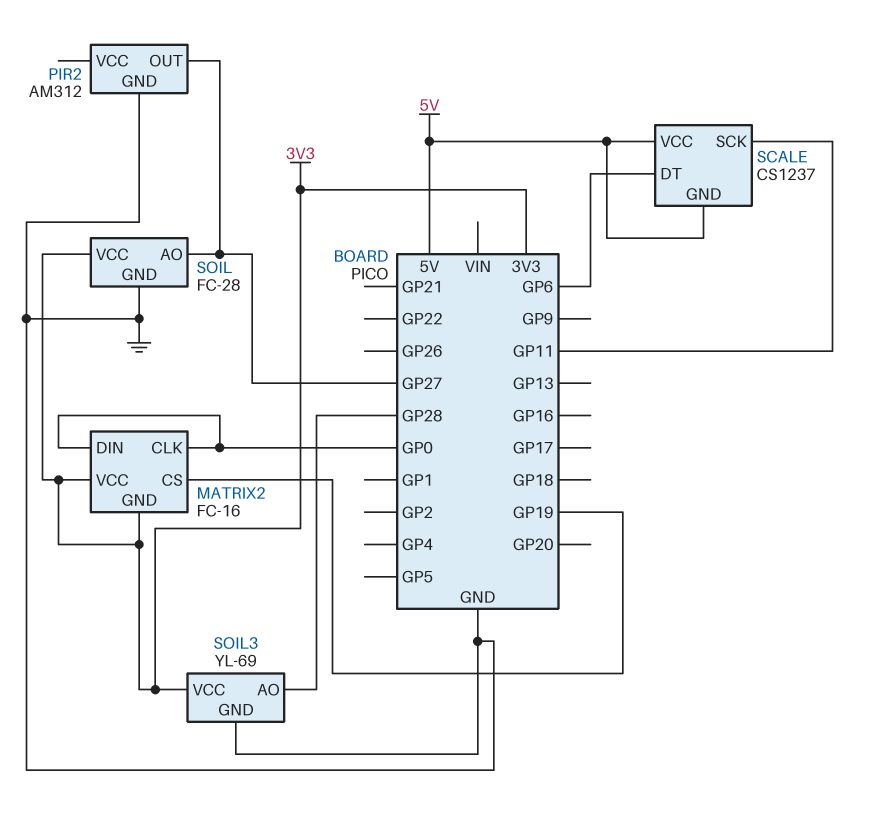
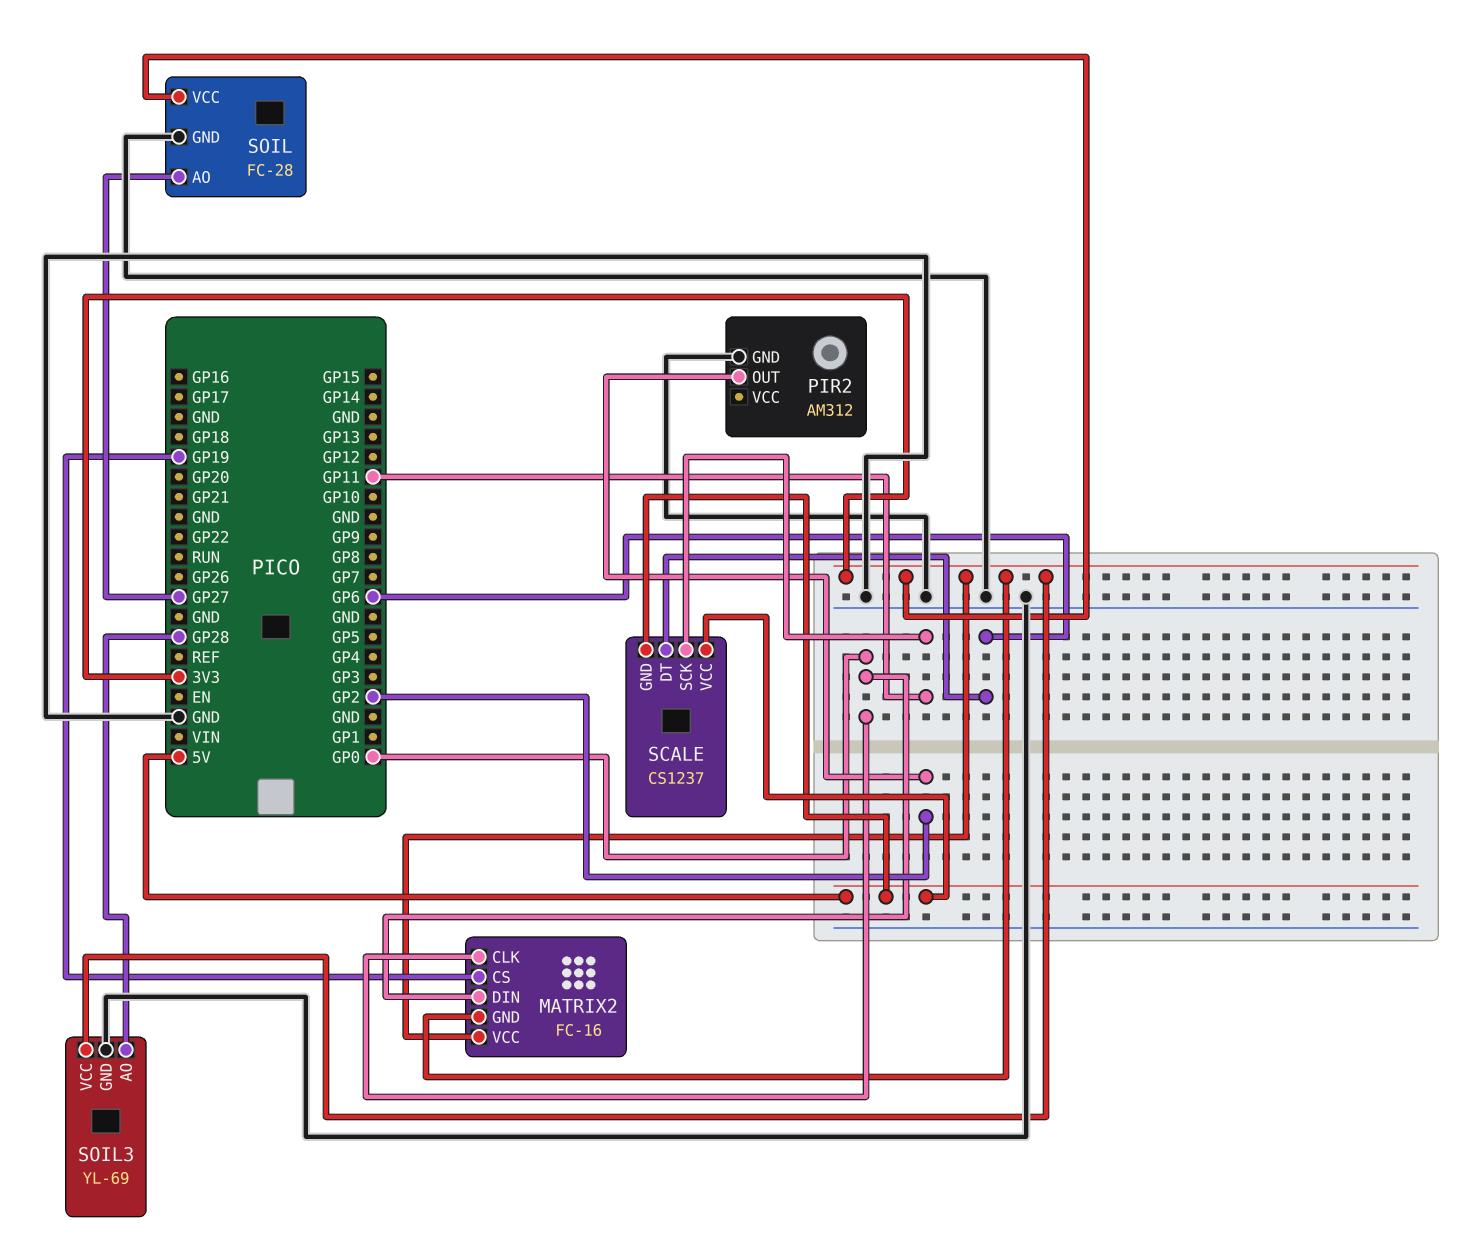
PIR2 pin OUT: GP27 -> GP2

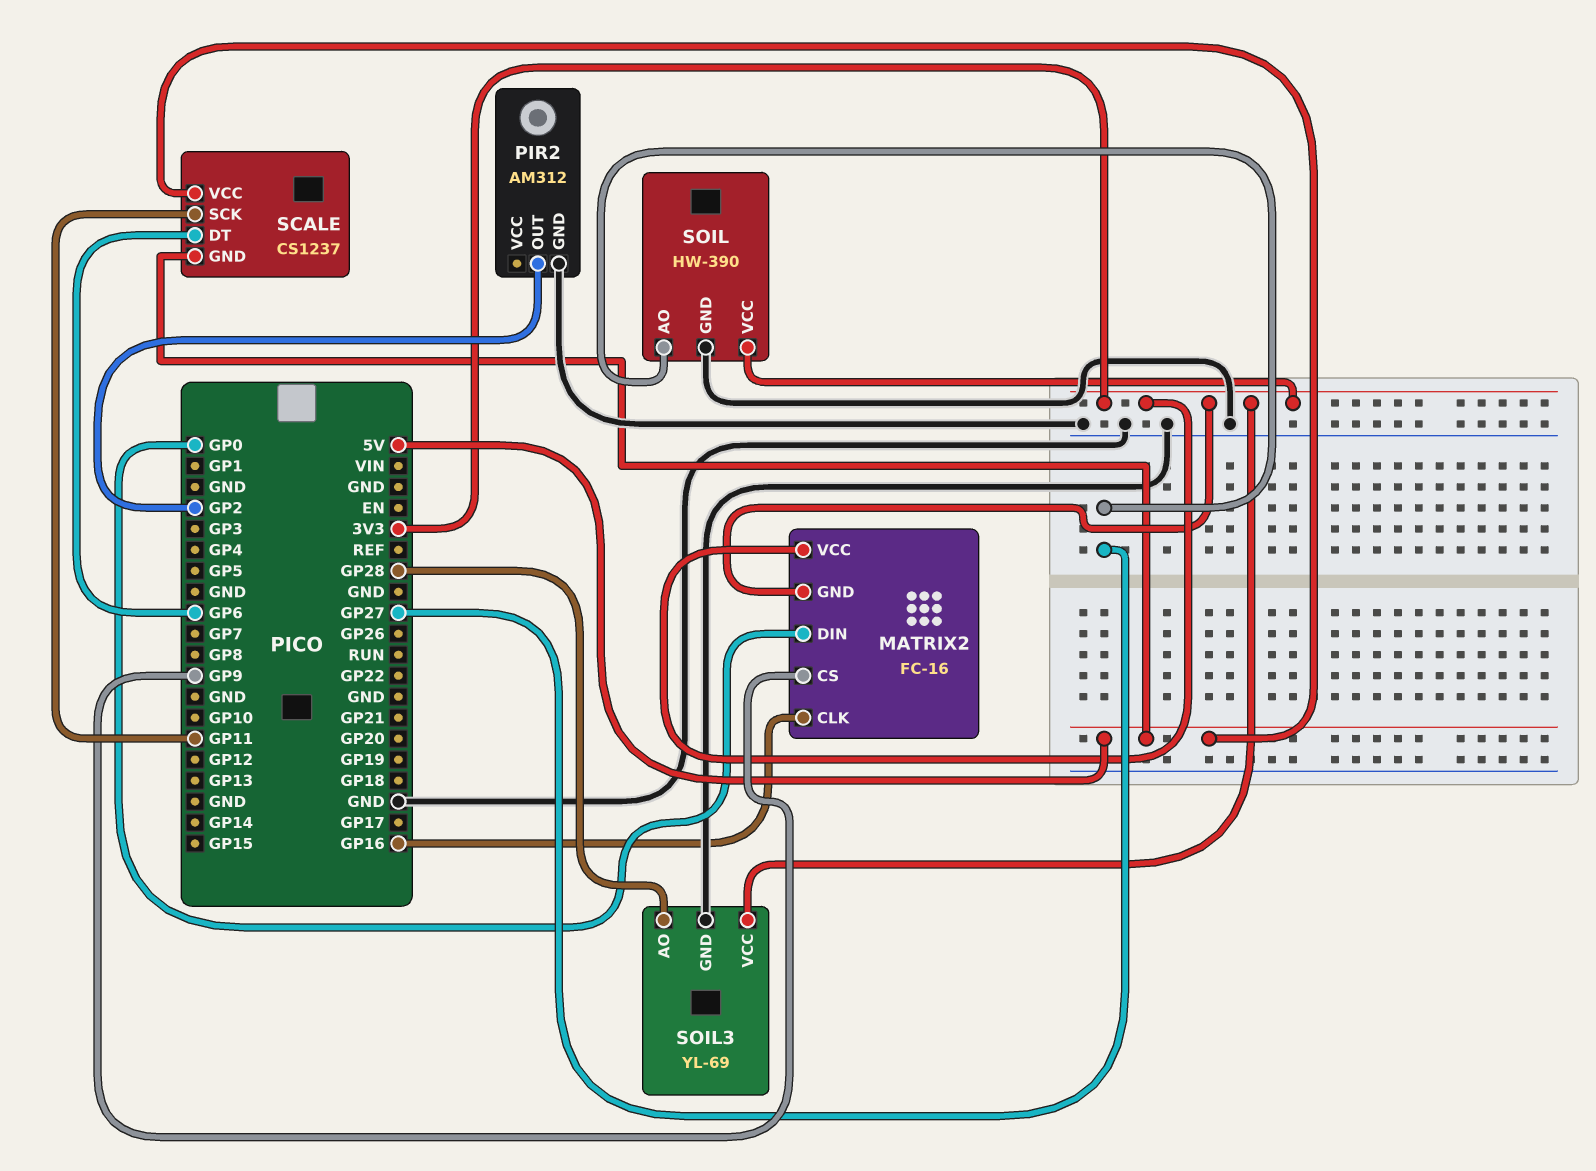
MATRIX2 pin CLK: GP0 -> GP16
MATRIX2 pin CS: GP19 -> GP9
SOIL: FC-28 -> HW-390

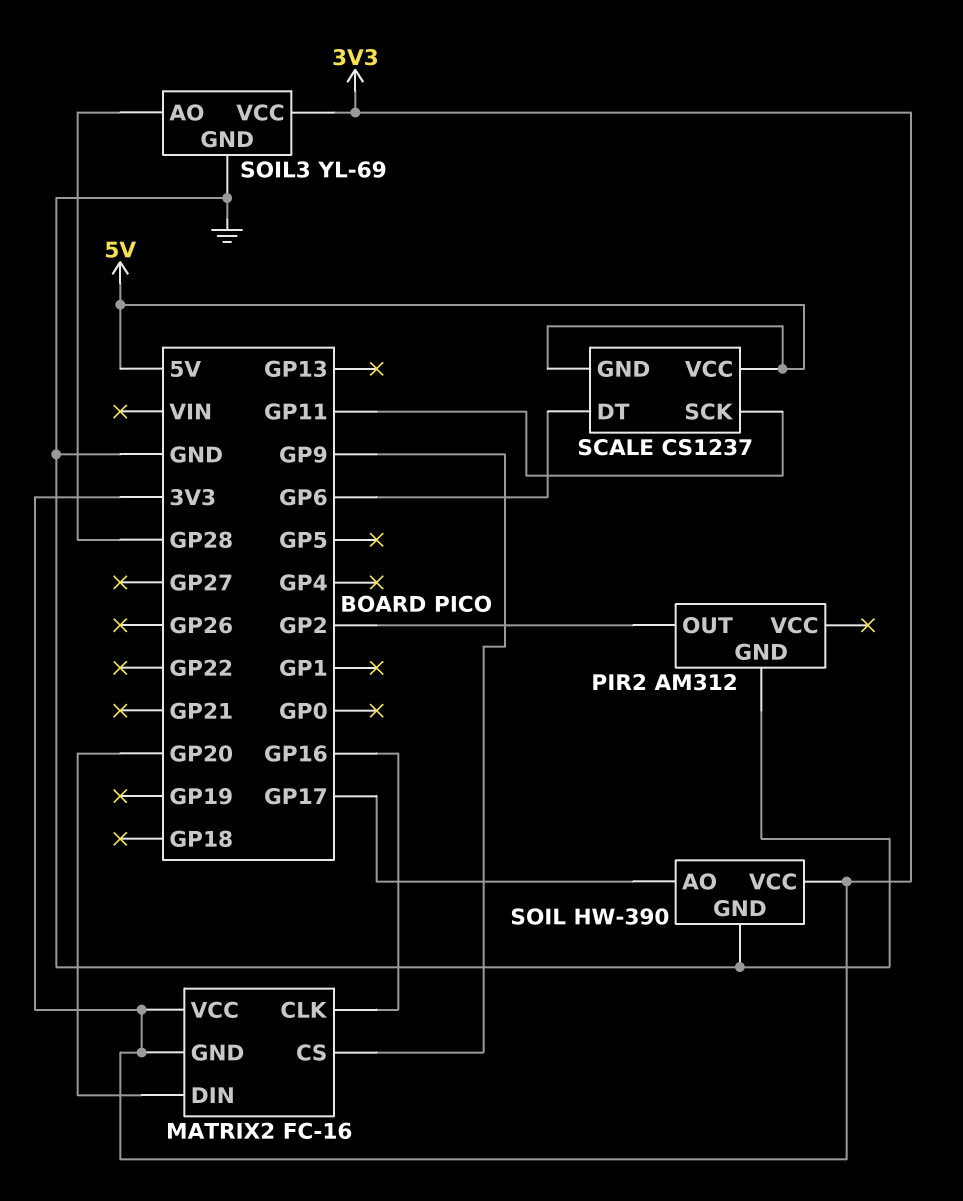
MATRIX2 pin DIN: GP0 -> GP20
SOIL pin AO: GP27 -> GP17

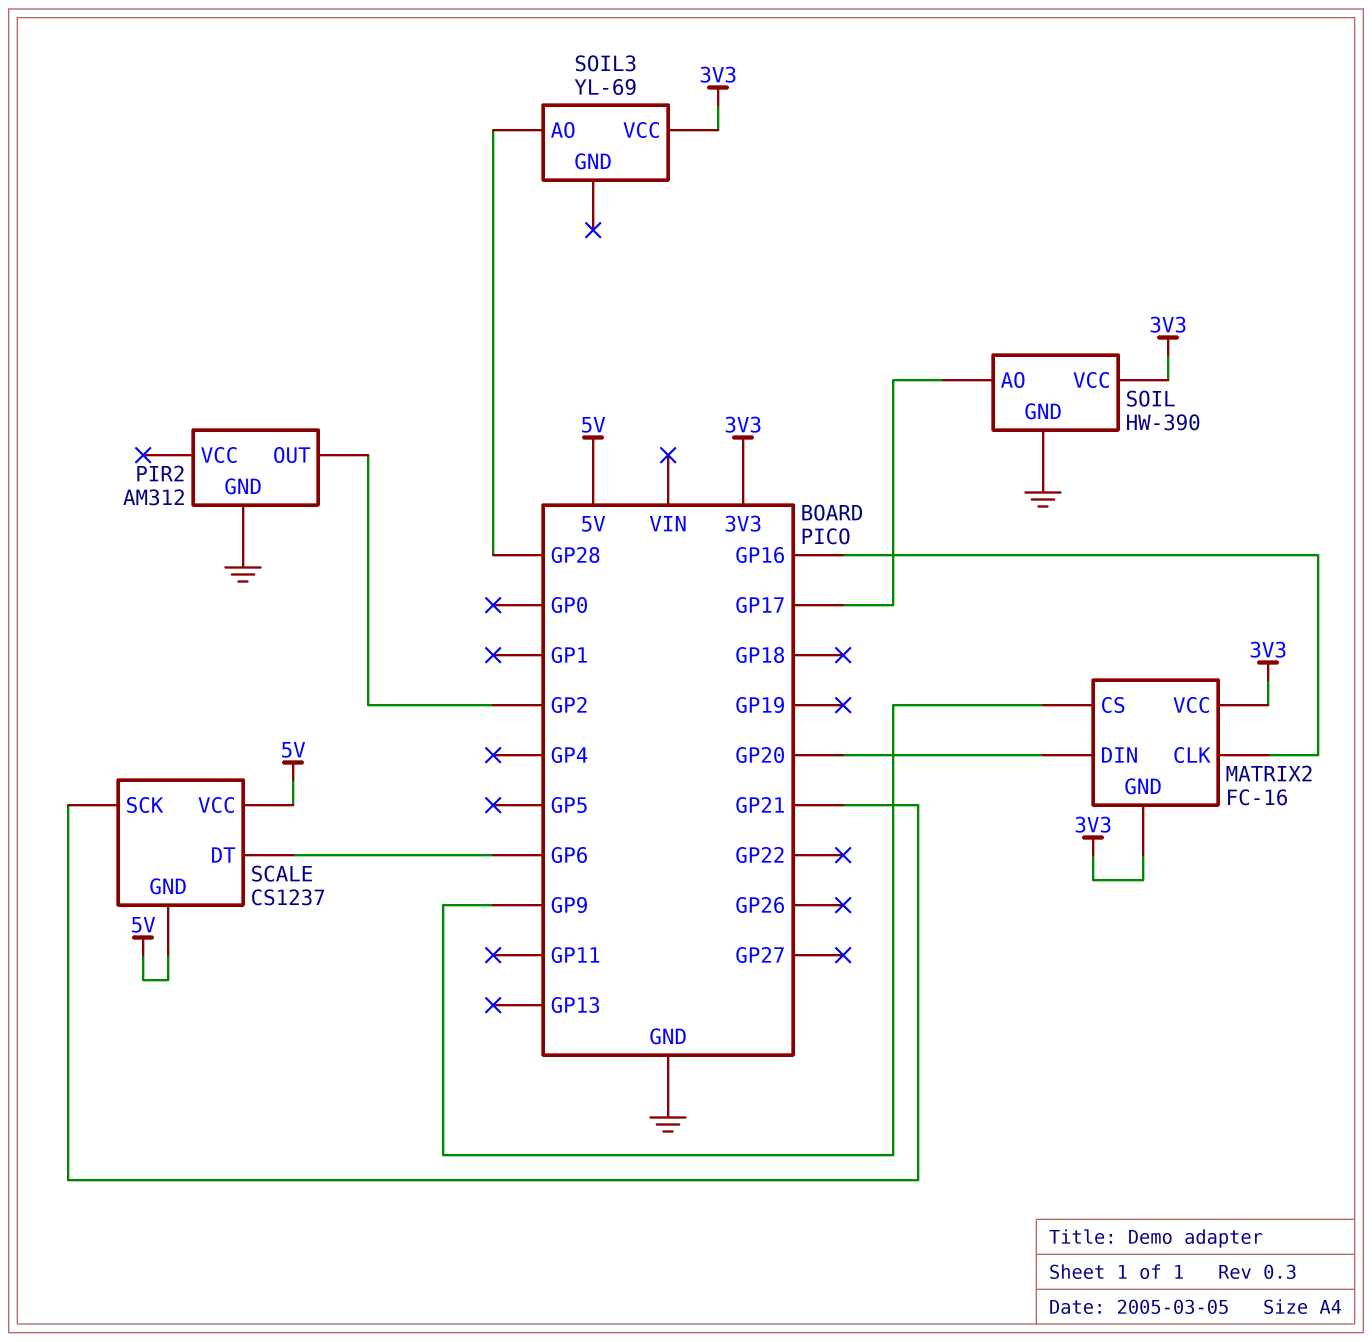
SCALE pin SCK: GP11 -> GP21
SOIL3 pin GND: GND -> none

